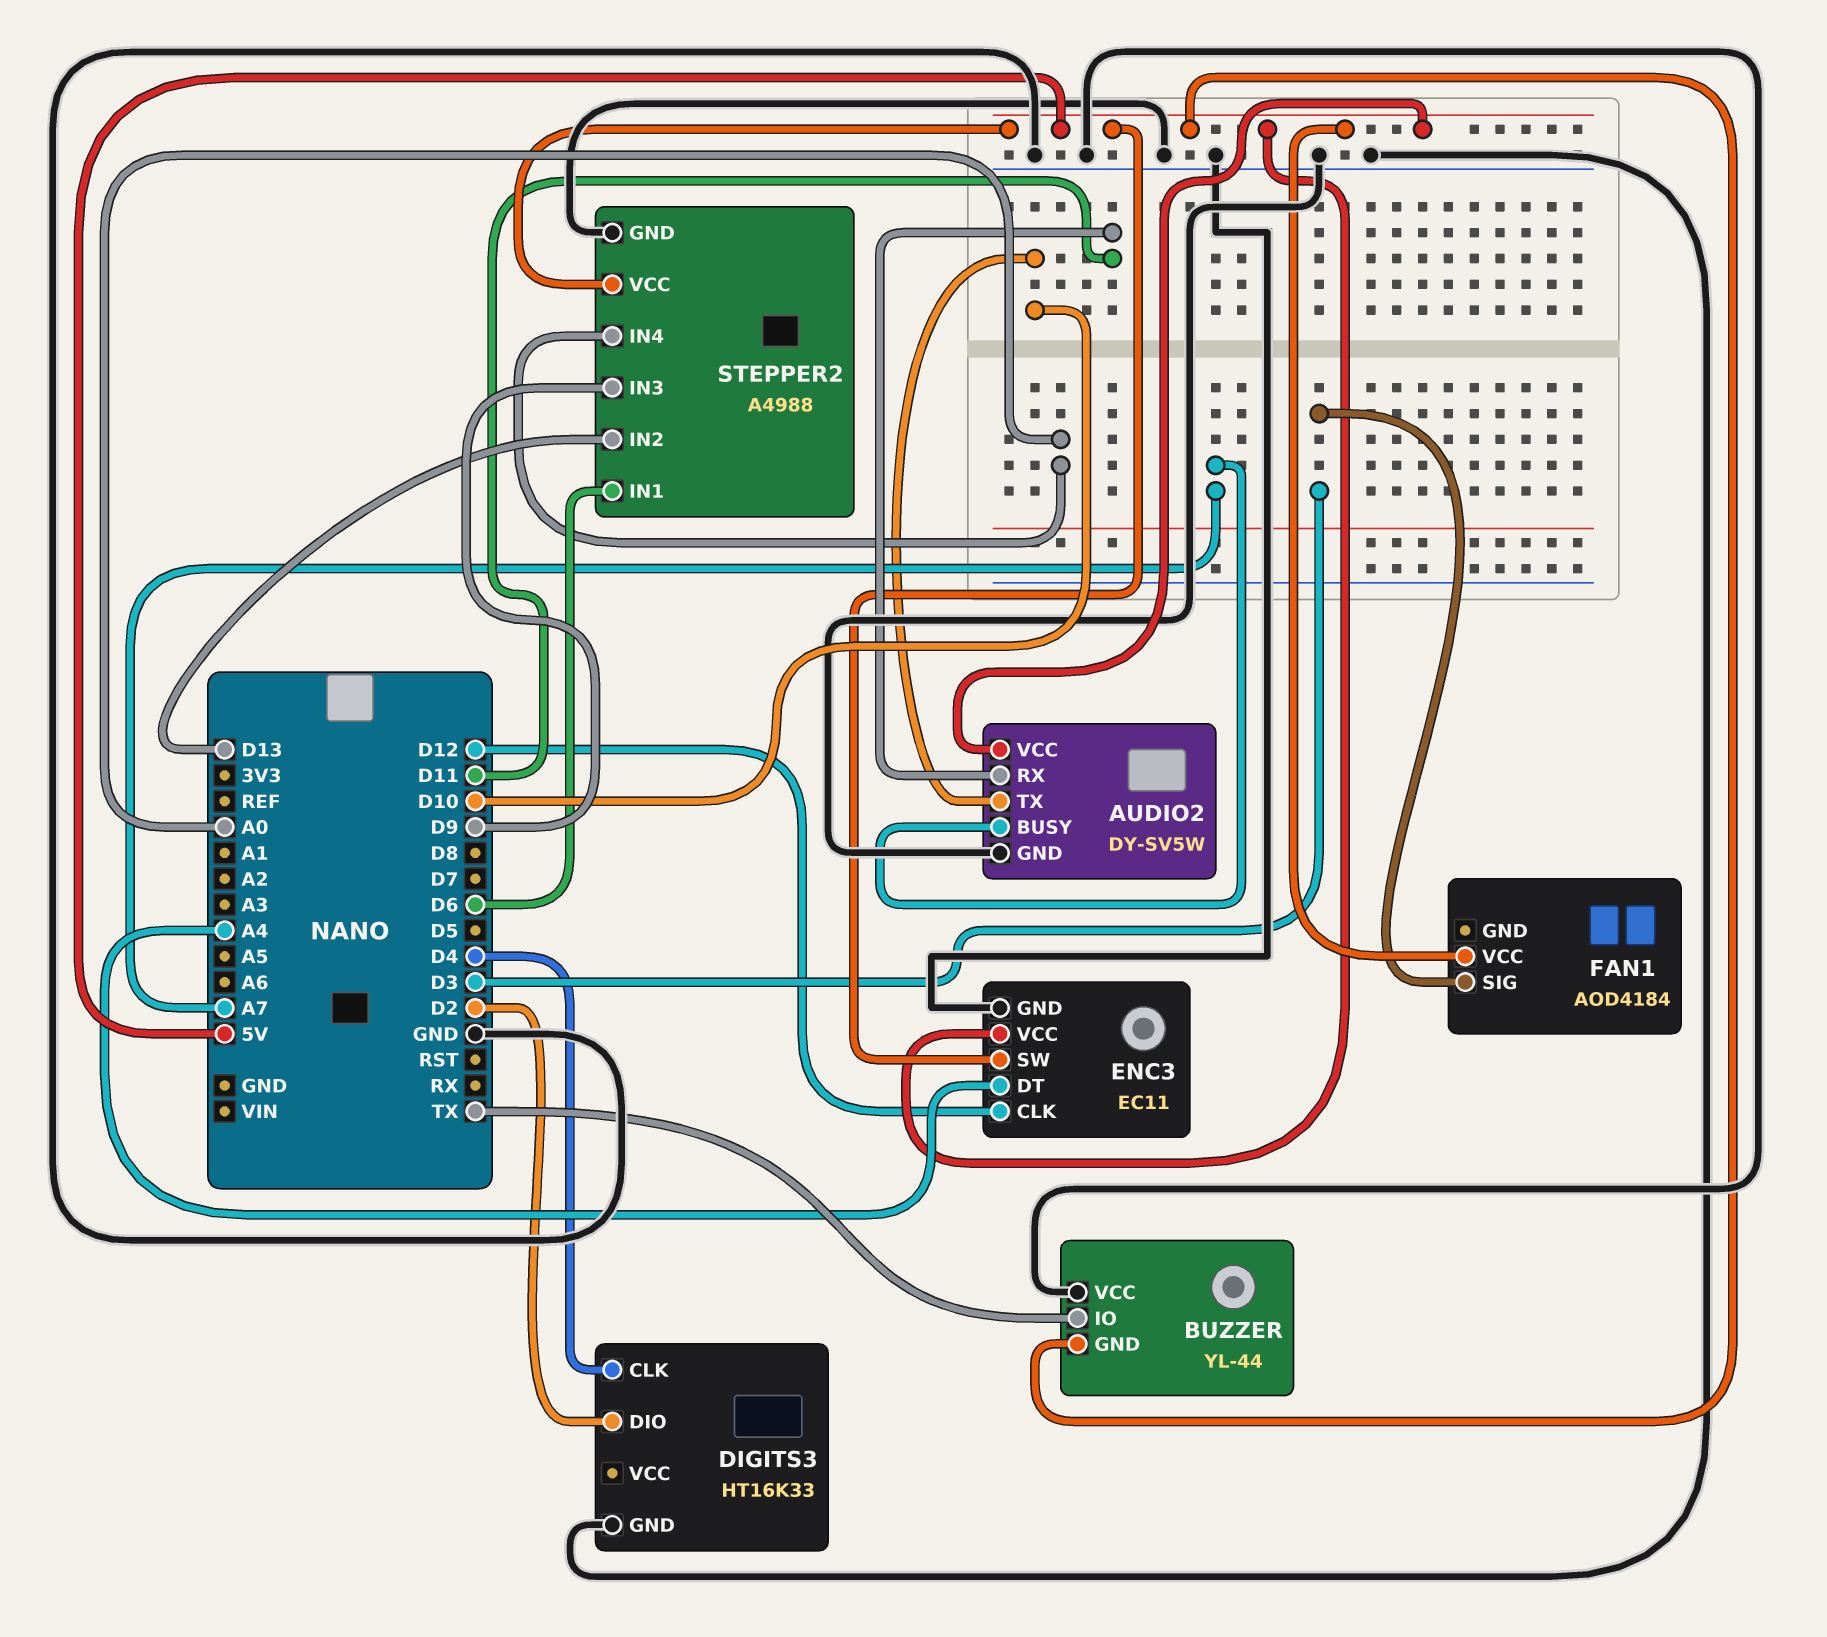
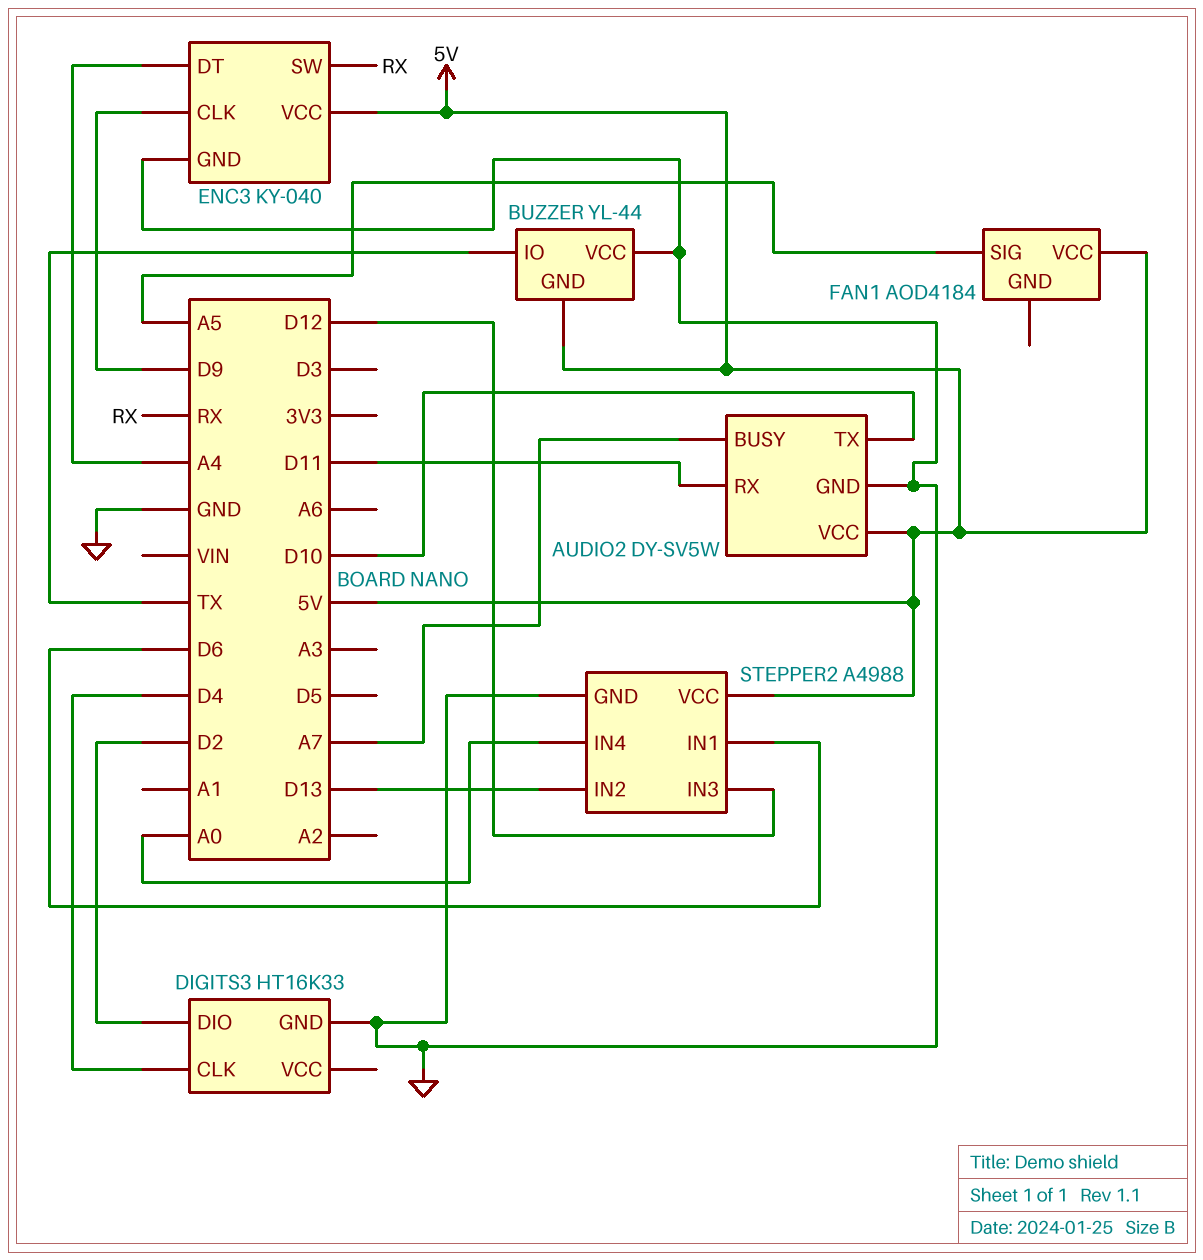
ENC3: EC11 -> KY-040
ENC3 pin CLK: D12 -> D9
ENC3 pin SW: 5V -> RX
FAN1 pin SIG: D3 -> A5
STEPPER2 pin IN3: D9 -> D12

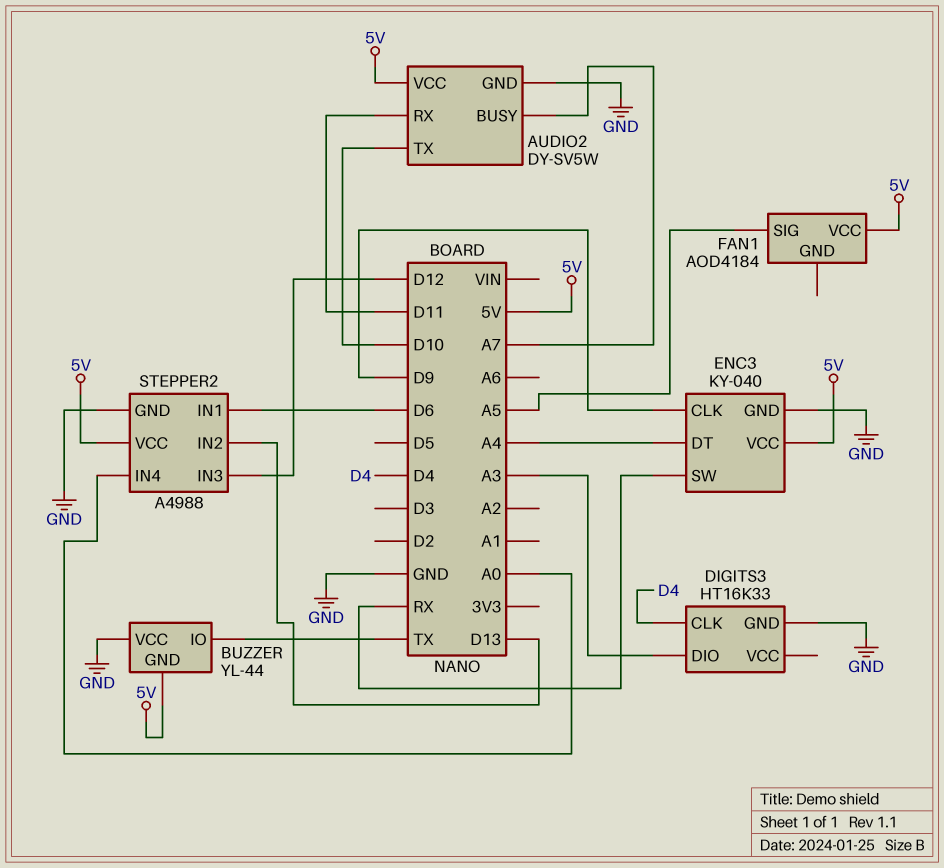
DIGITS3 pin DIO: D2 -> A3

